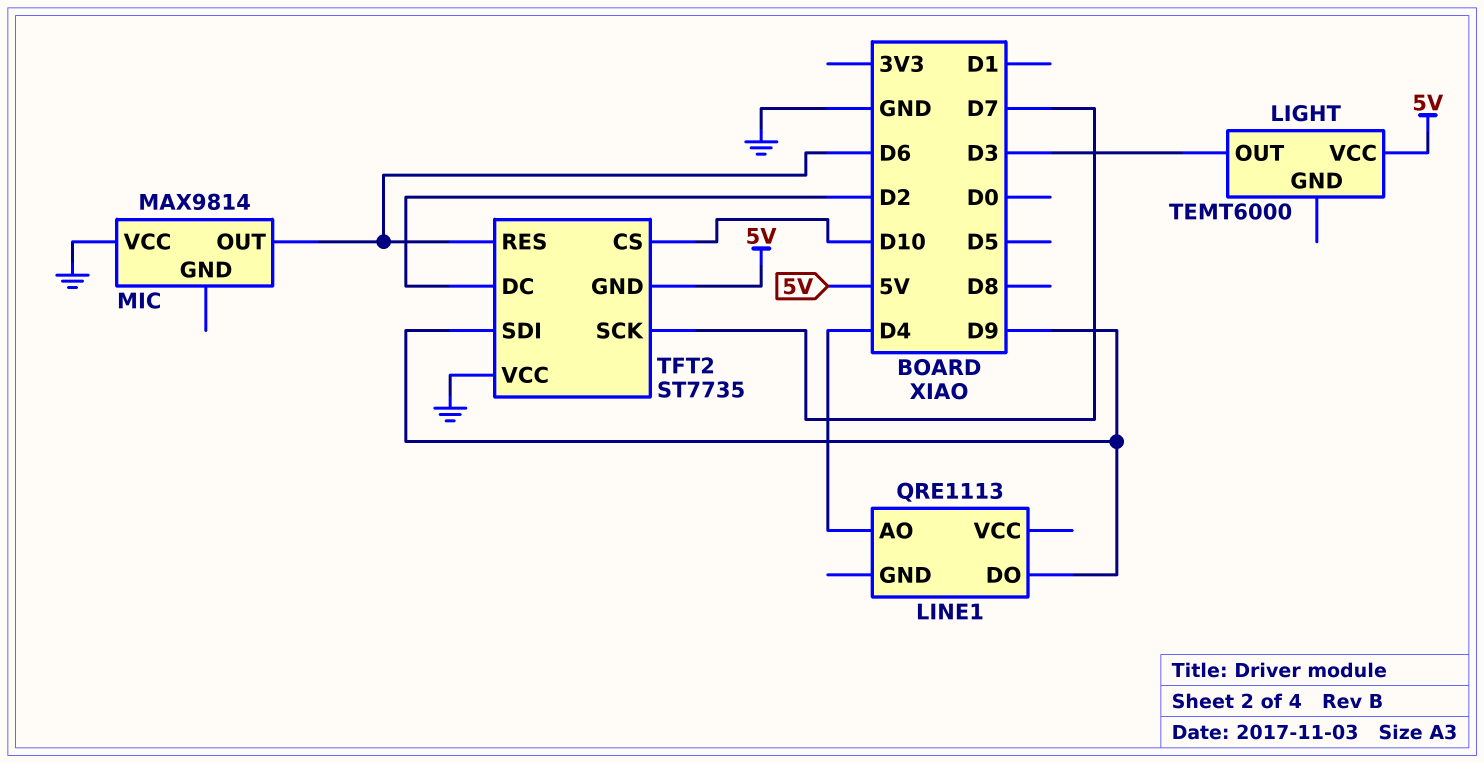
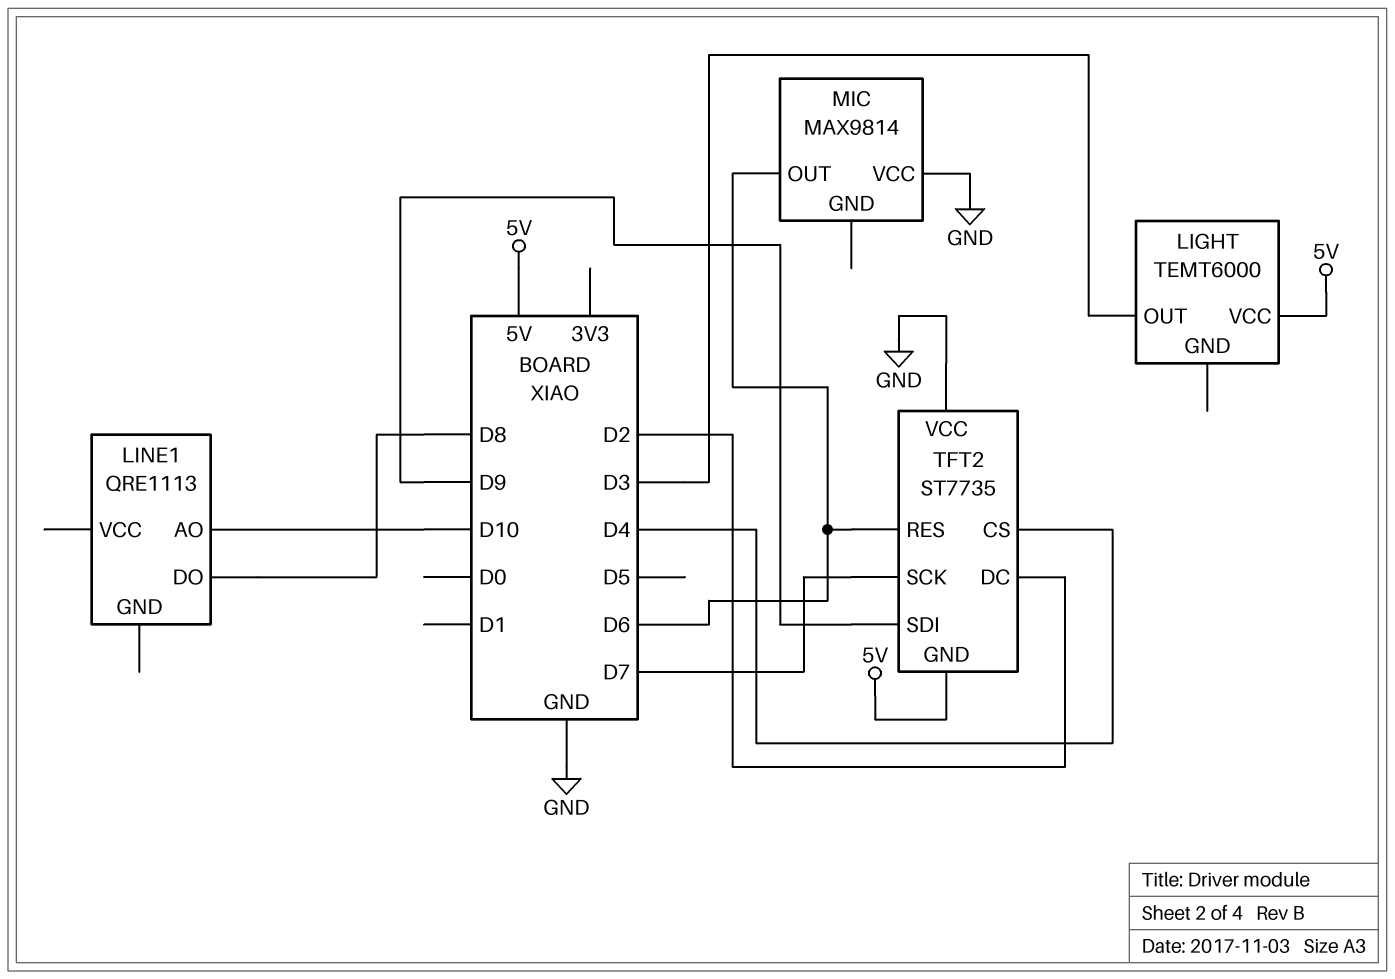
LINE1 pin AO: D4 -> D10
LINE1 pin DO: D9 -> D8
TFT2 pin CS: D10 -> D4

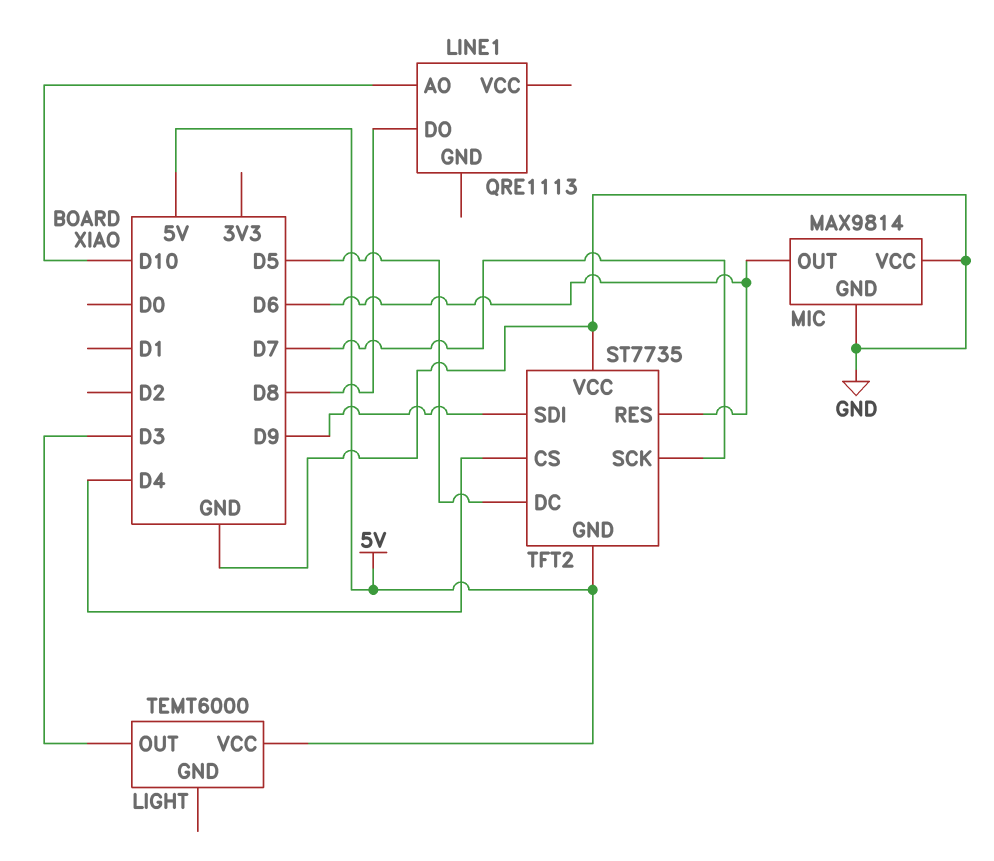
MIC pin GND: none -> GND
TFT2 pin DC: D2 -> D5

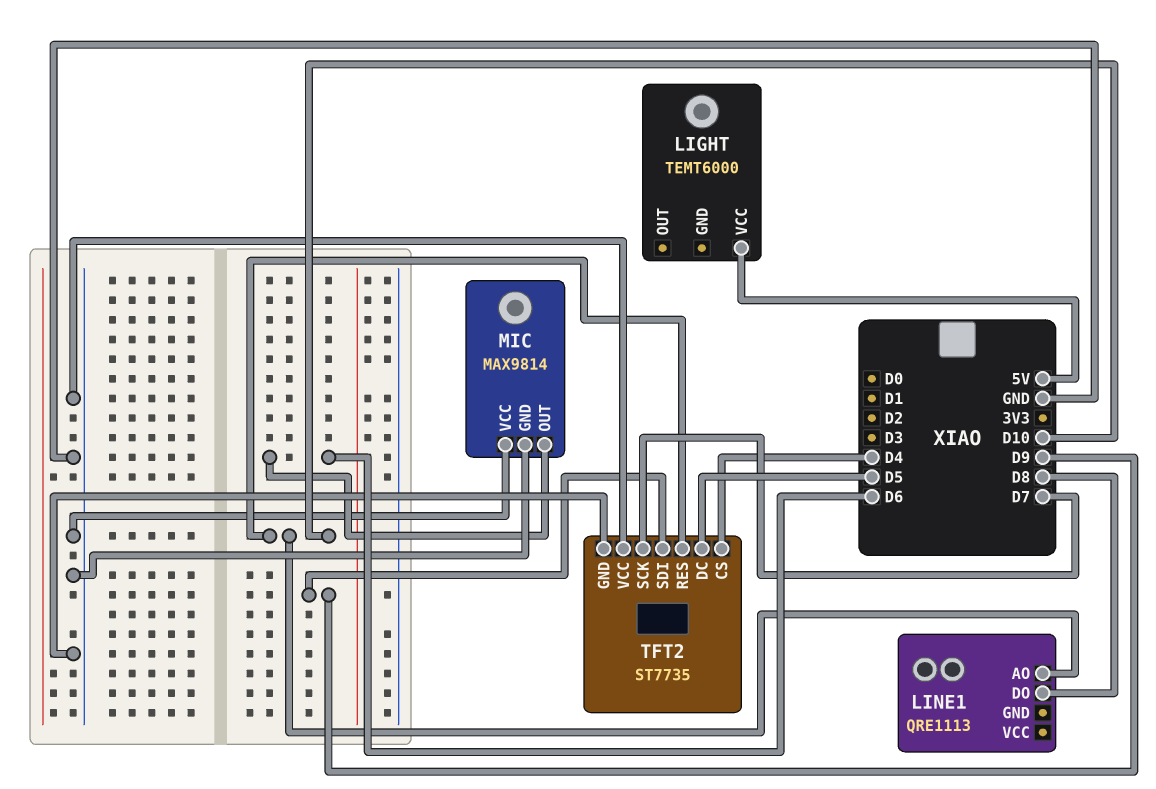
LIGHT pin OUT: D3 -> none
TFT2 pin GND: 5V -> GND
TFT2 pin RES: D6 -> D10

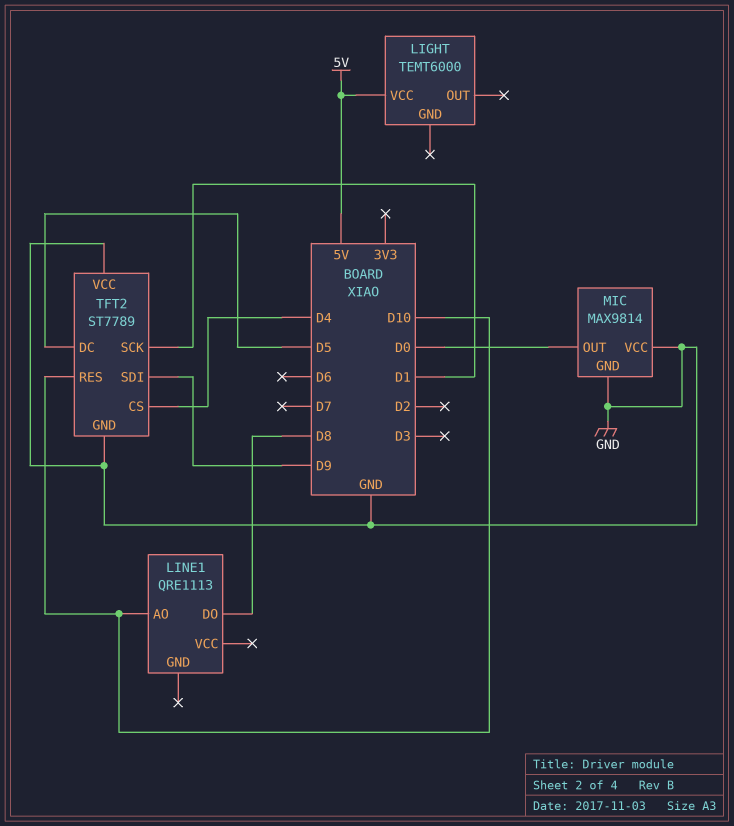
MIC pin OUT: D6 -> D0
TFT2: ST7735 -> ST7789
TFT2 pin SCK: D7 -> D1

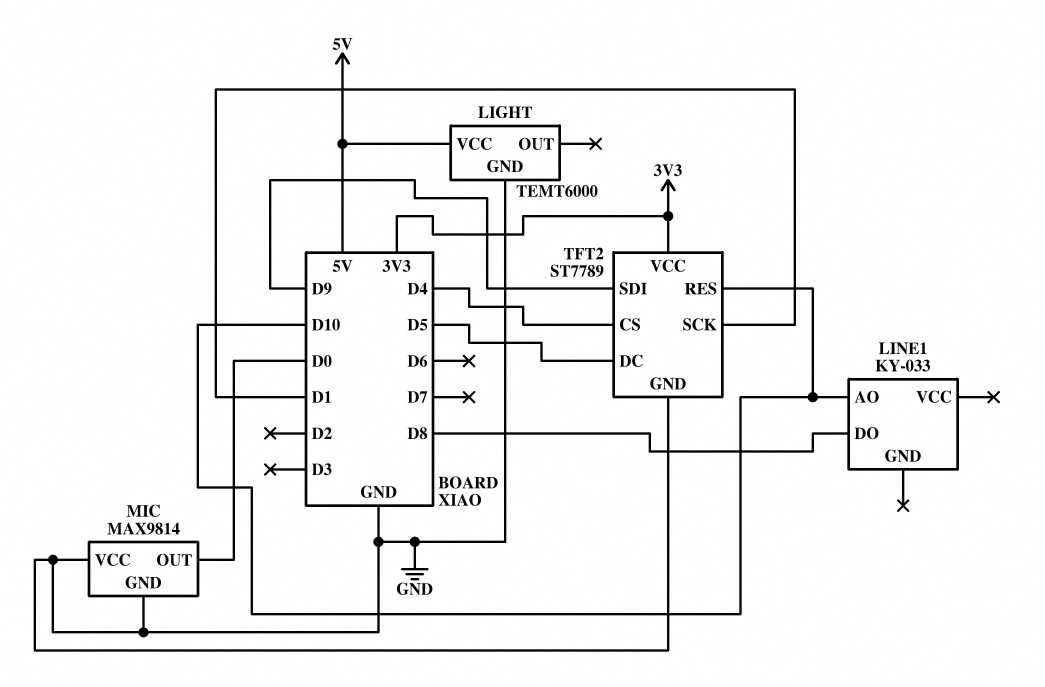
LIGHT pin GND: none -> GND
LINE1: QRE1113 -> KY-033
TFT2 pin VCC: GND -> 3V3

